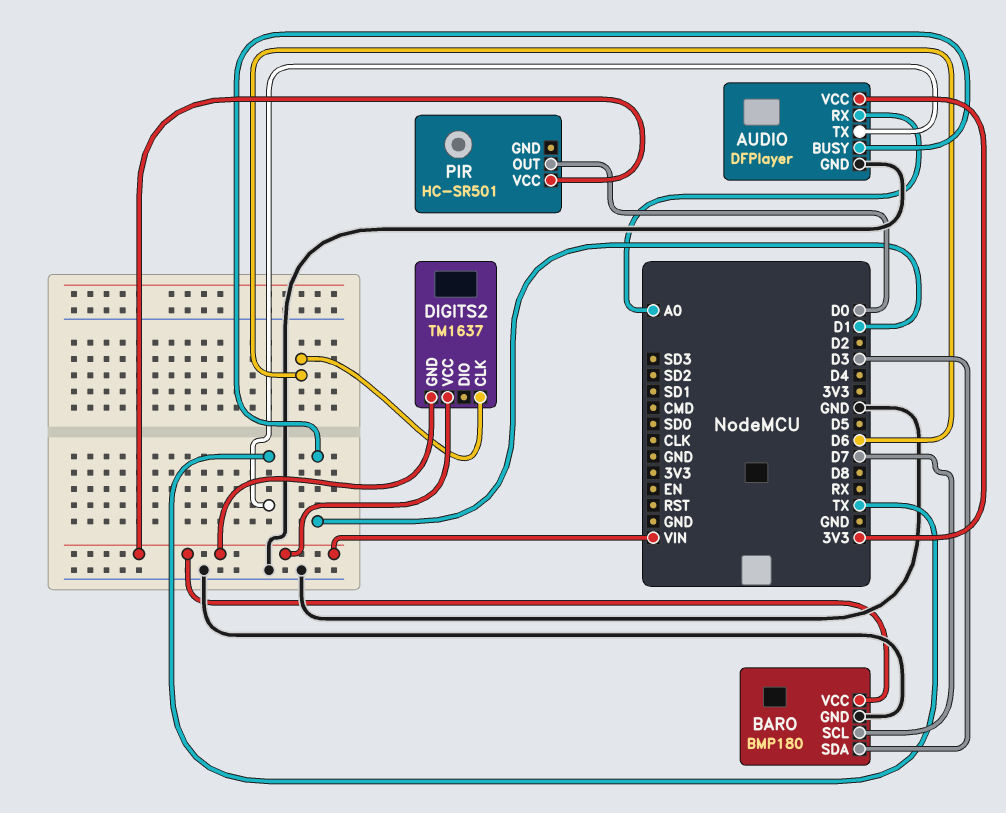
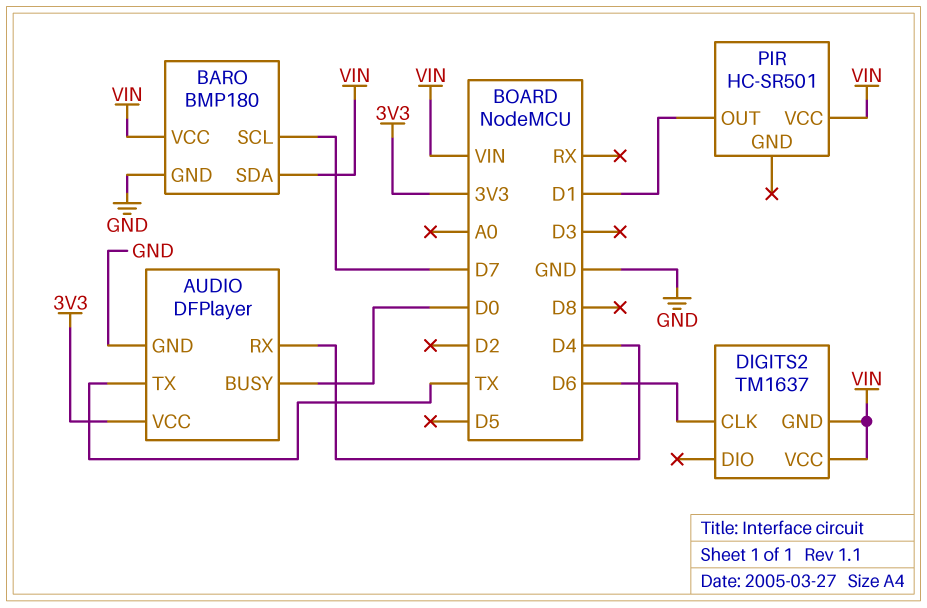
AUDIO pin BUSY: D1 -> D0
AUDIO pin RX: A0 -> D4
BARO pin SDA: D3 -> VIN
PIR pin OUT: D0 -> D1

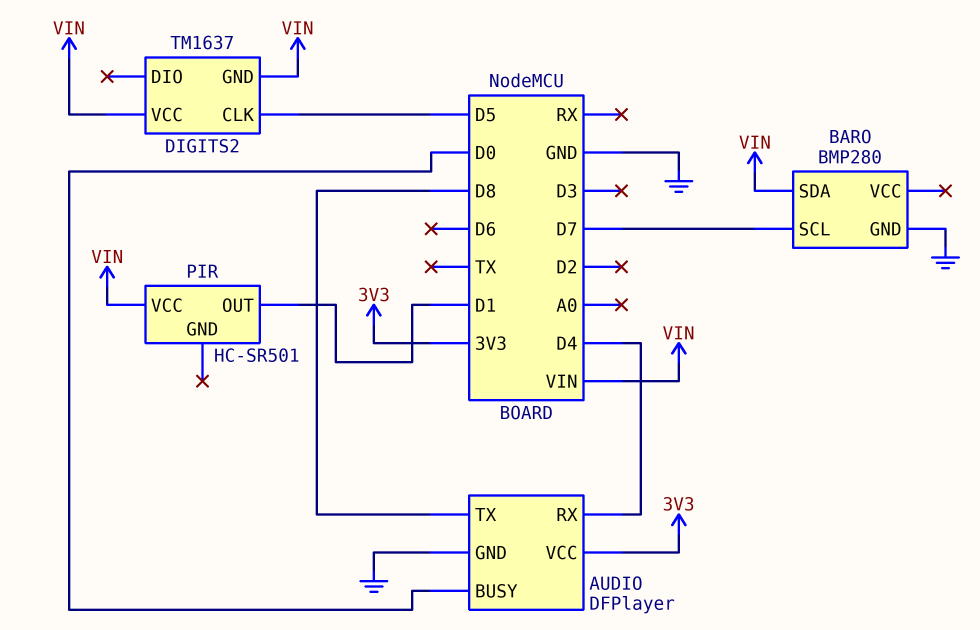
AUDIO pin TX: TX -> D8
BARO: BMP180 -> BMP280
BARO pin VCC: VIN -> none
DIGITS2 pin CLK: D6 -> D5

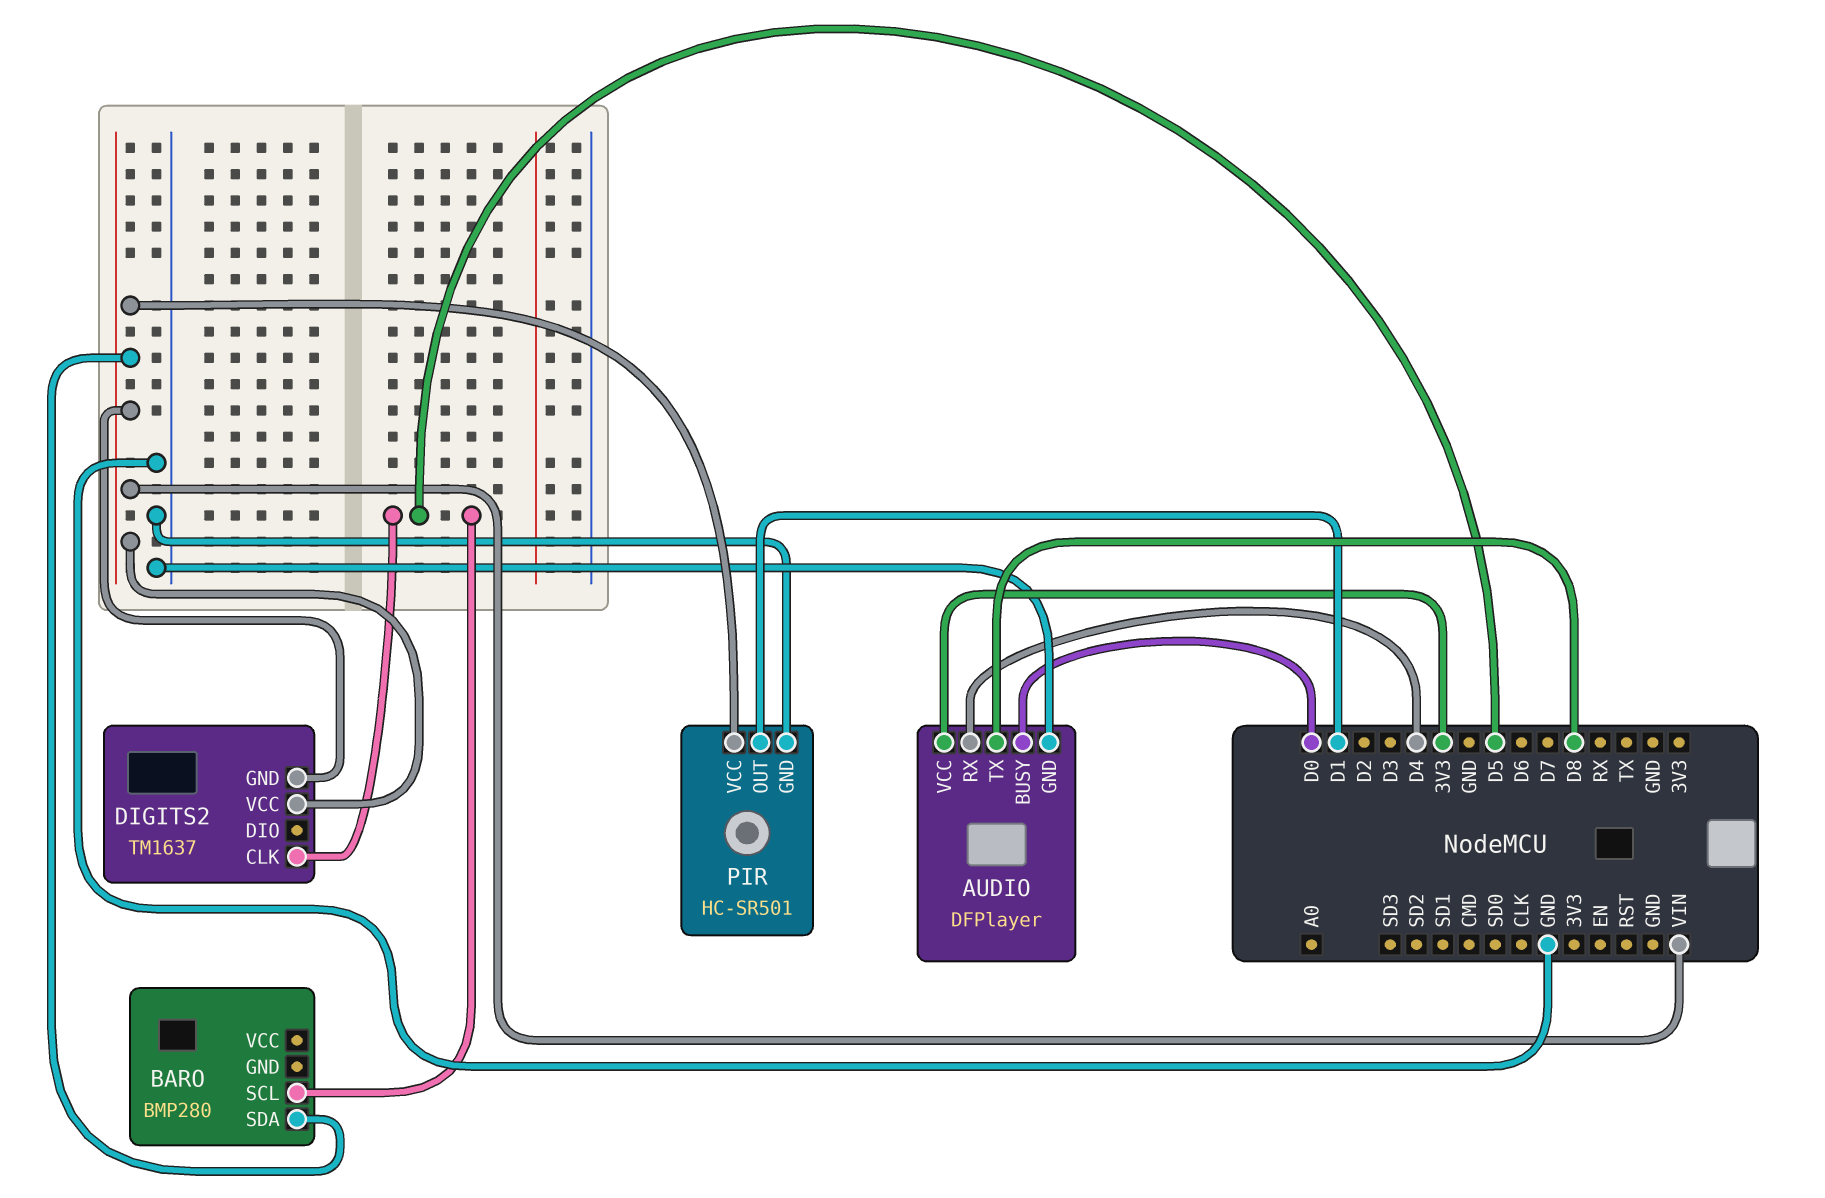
BARO pin GND: GND -> none
BARO pin SCL: D7 -> D5
PIR pin GND: none -> GND

